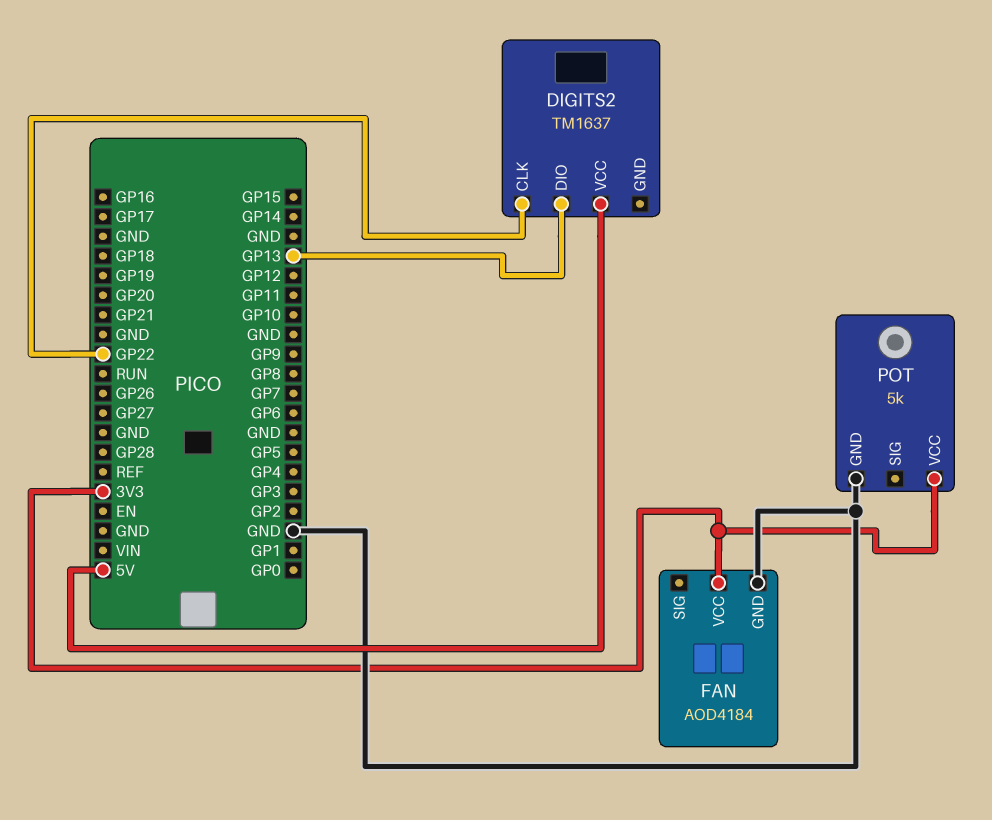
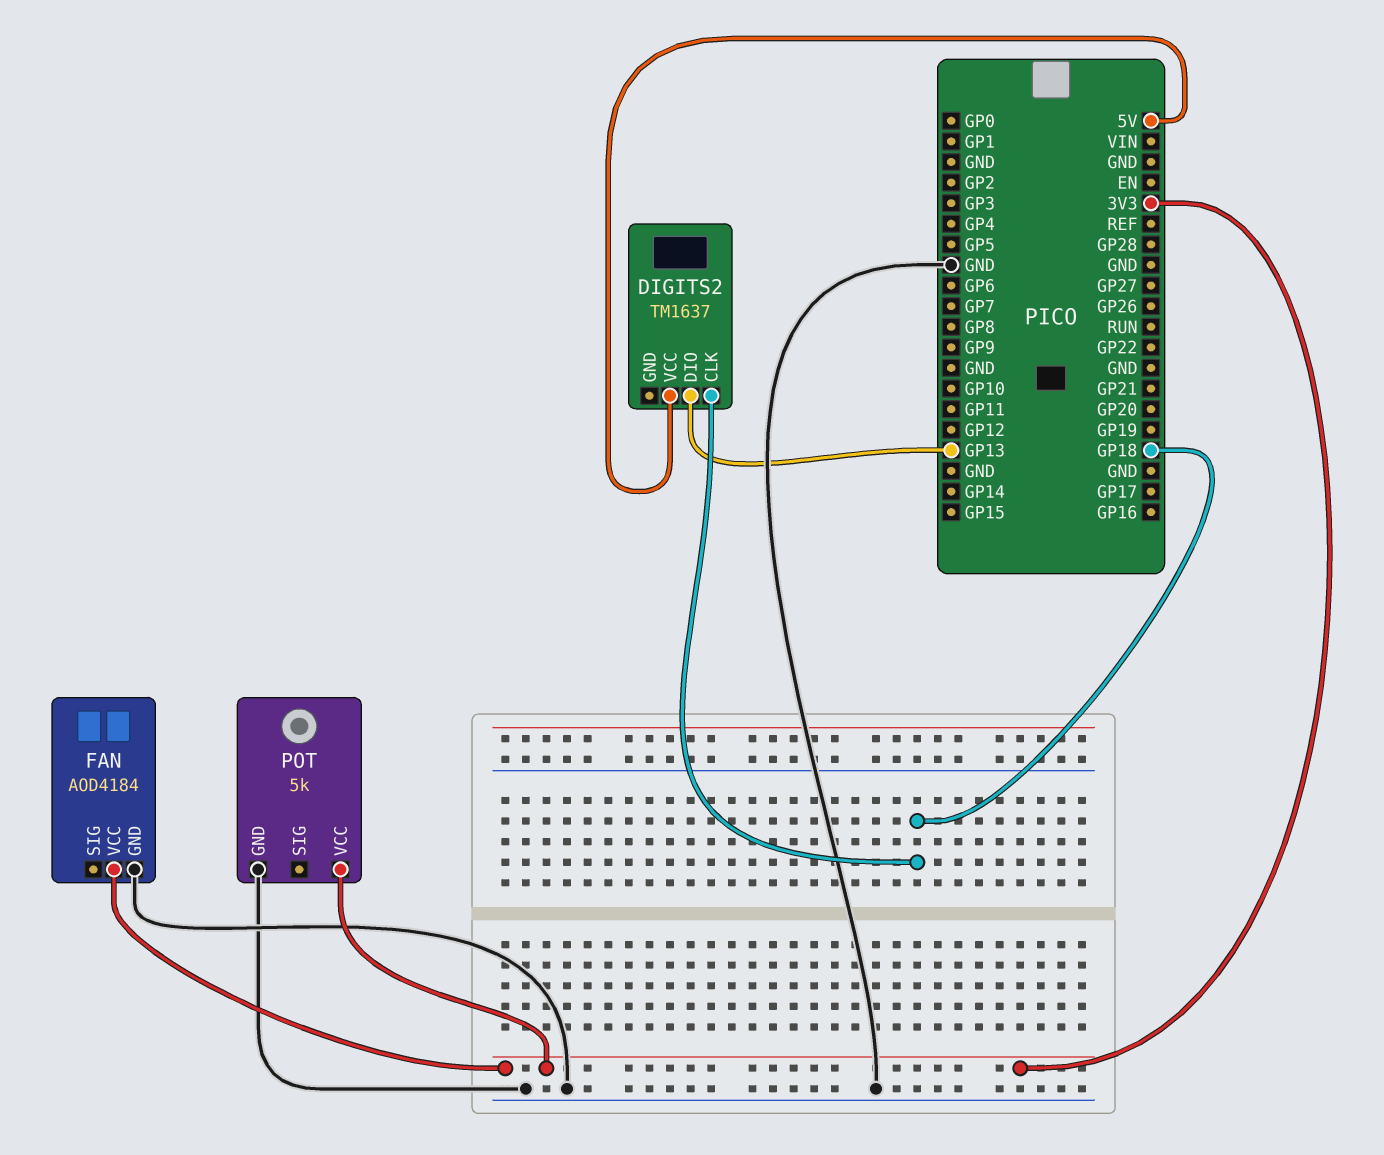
DIGITS2 pin CLK: GP22 -> GP18

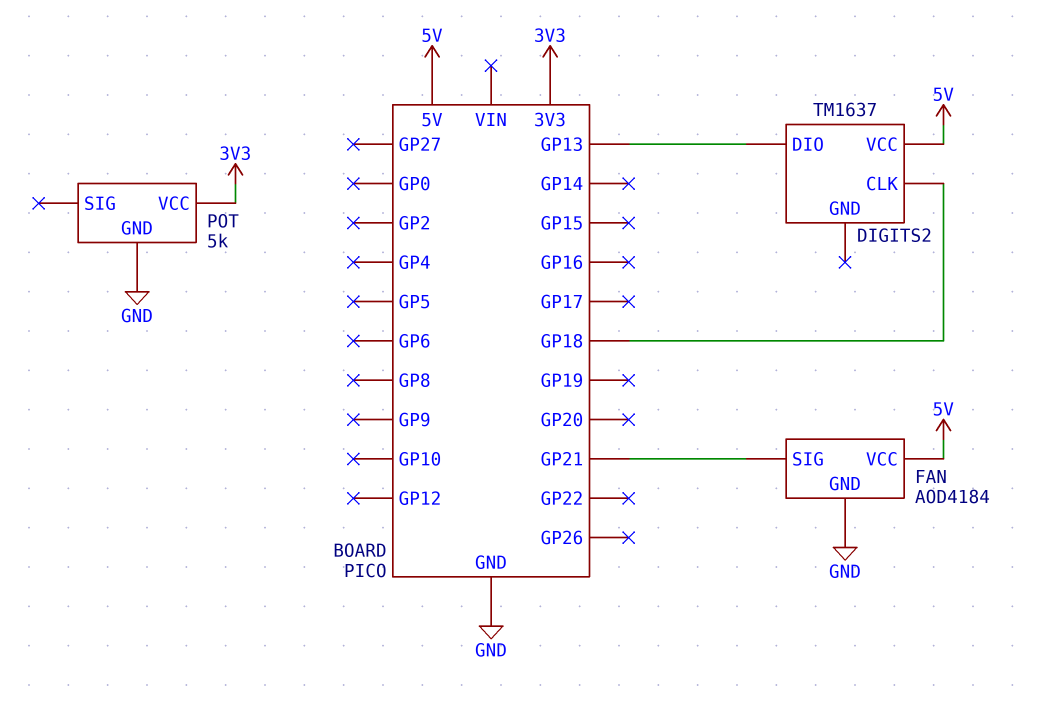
FAN pin SIG: none -> GP21
FAN pin VCC: 3V3 -> 5V

